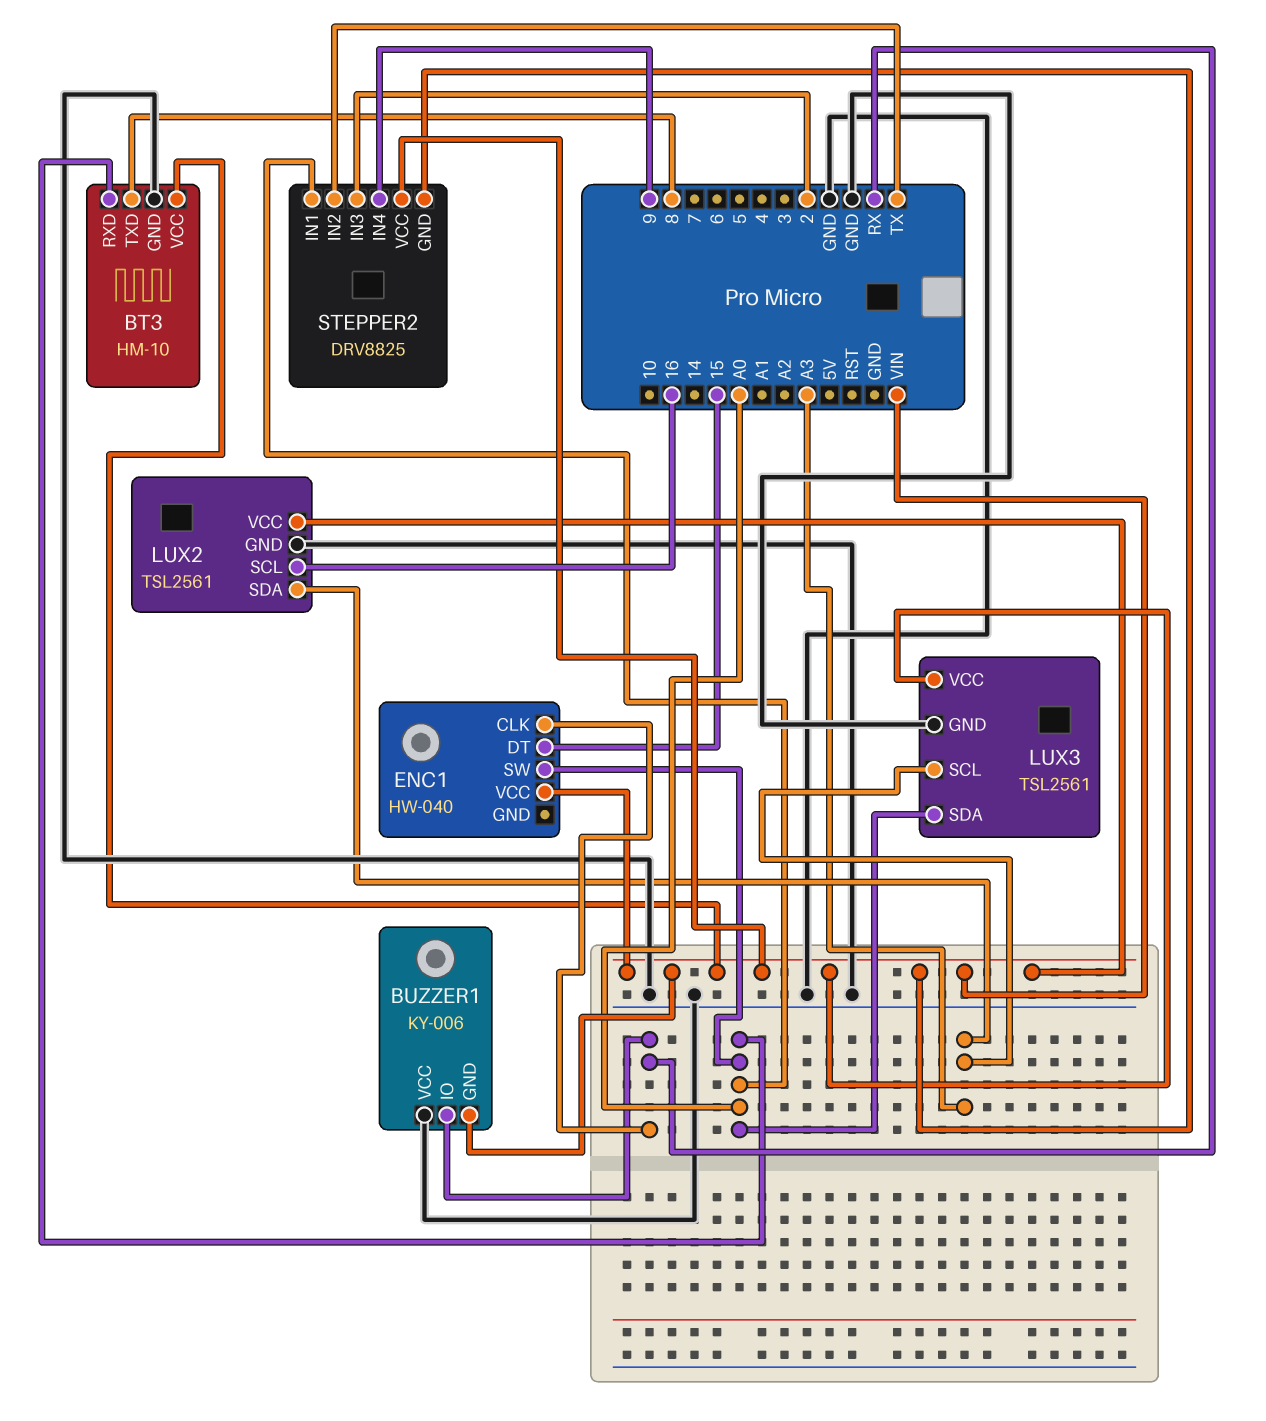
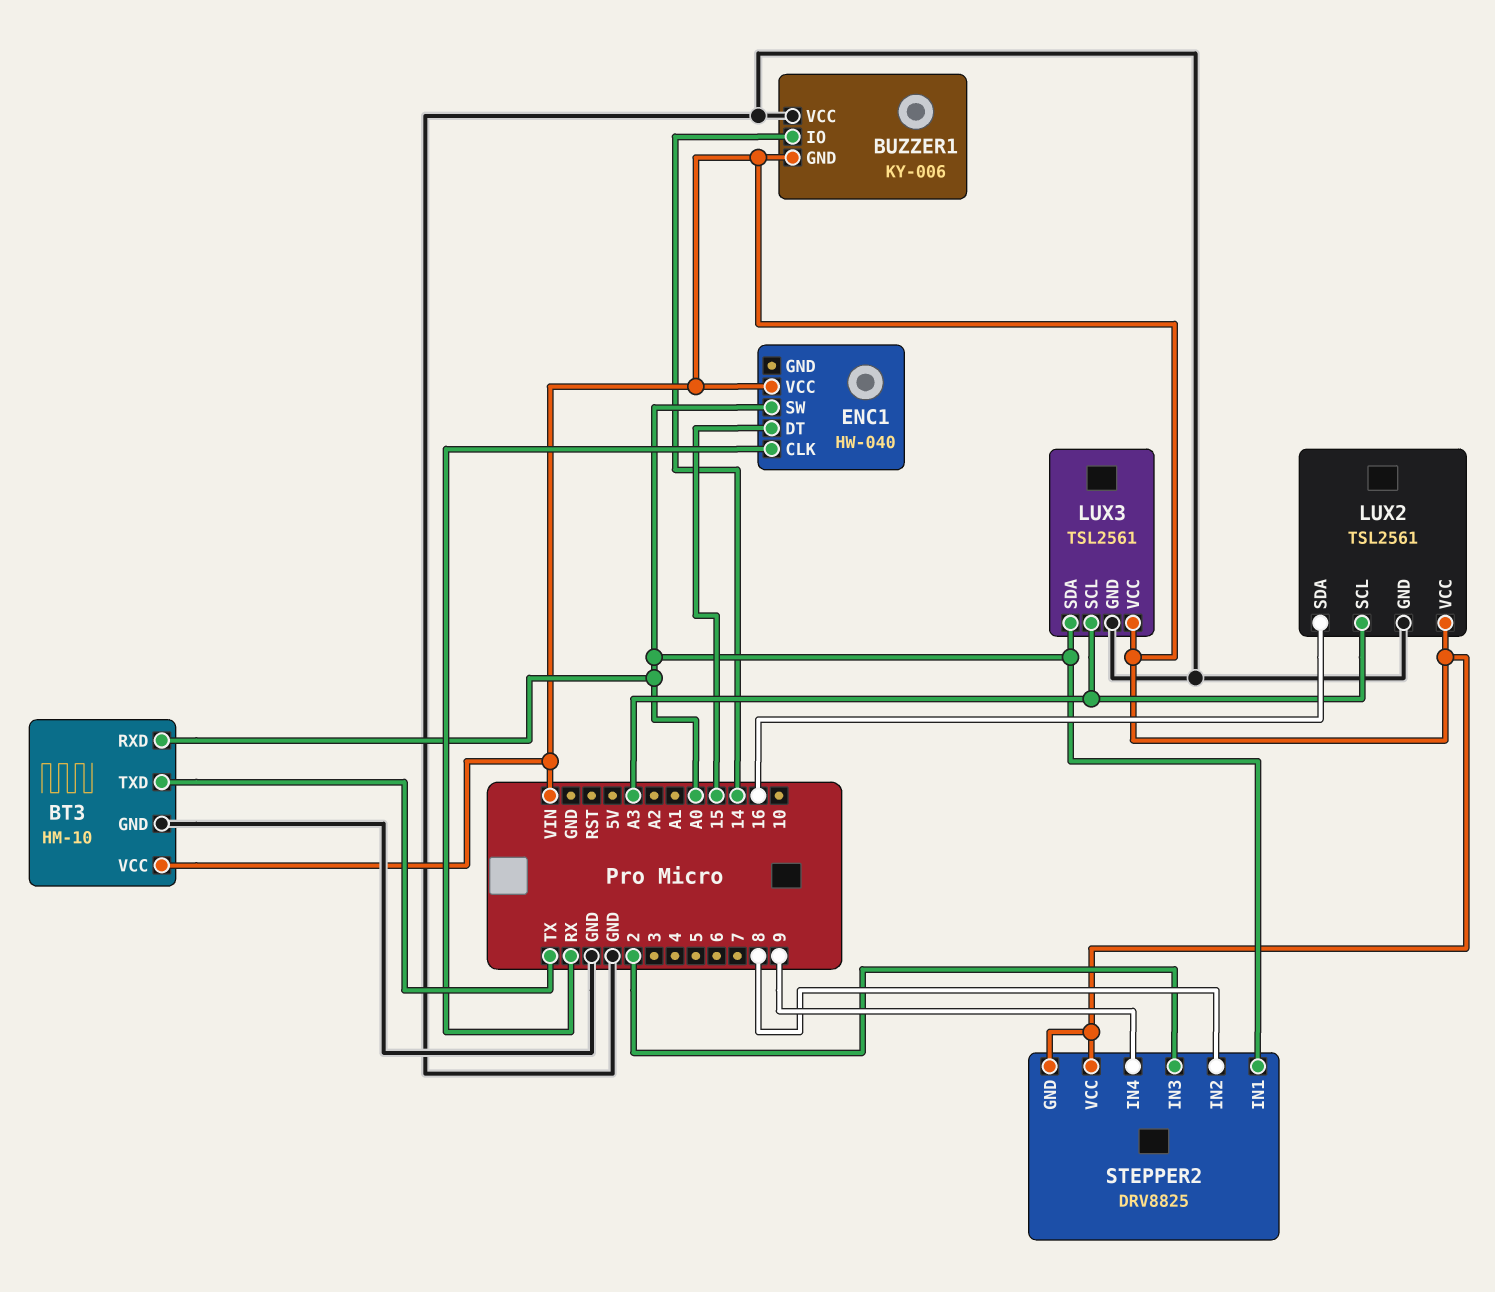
BT3 pin TXD: 8 -> TX
BUZZER1 pin IO: RX -> 14
LUX2 pin SCL: 16 -> A3
LUX2 pin SDA: A3 -> 16
STEPPER2 pin IN2: TX -> 8

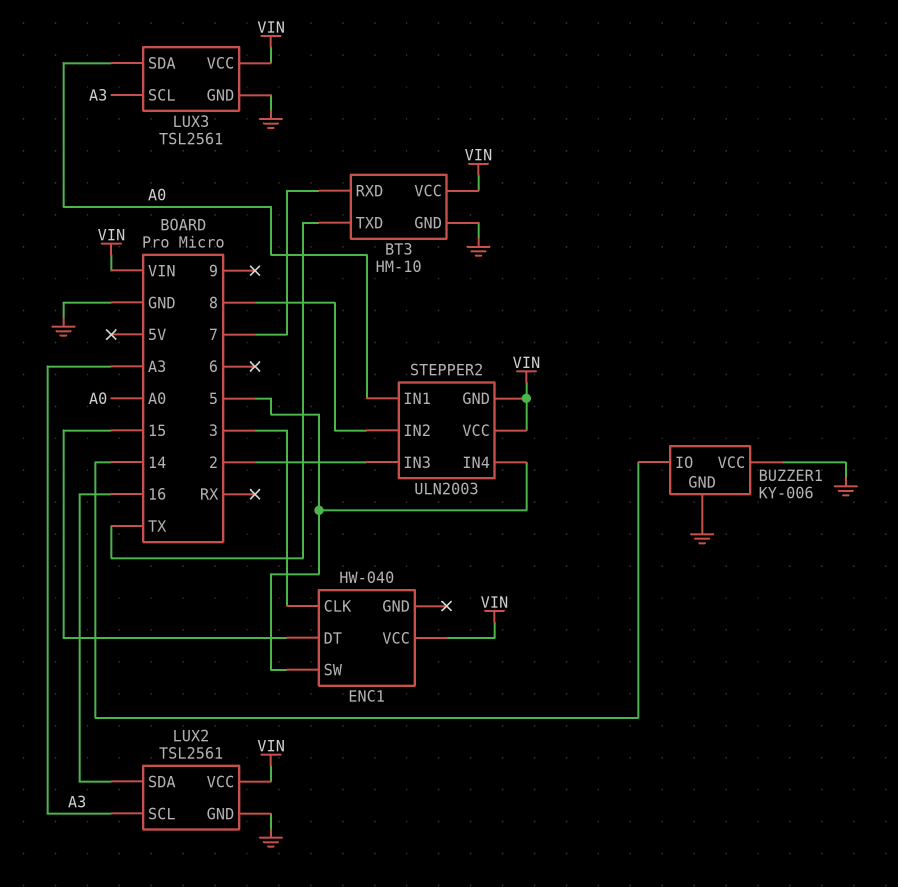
BT3 pin RXD: A0 -> 7
BUZZER1 pin GND: VIN -> GND
ENC1 pin CLK: RX -> 3
ENC1 pin SW: A0 -> 5
STEPPER2: DRV8825 -> ULN2003
STEPPER2 pin IN4: 9 -> 5

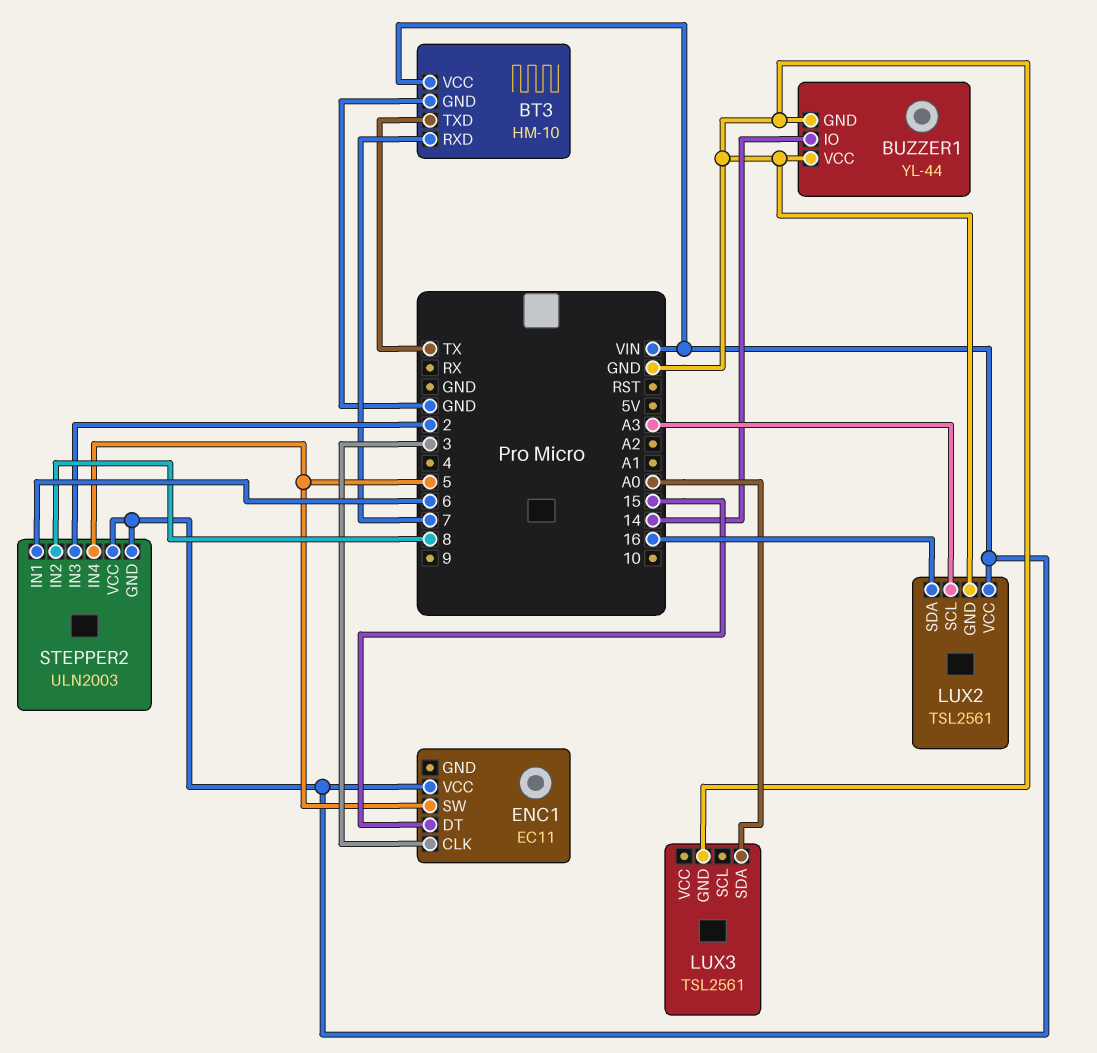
BUZZER1: KY-006 -> YL-44
ENC1: HW-040 -> EC11
LUX3 pin SCL: A3 -> none
LUX3 pin VCC: VIN -> none
STEPPER2 pin IN1: A0 -> 6

